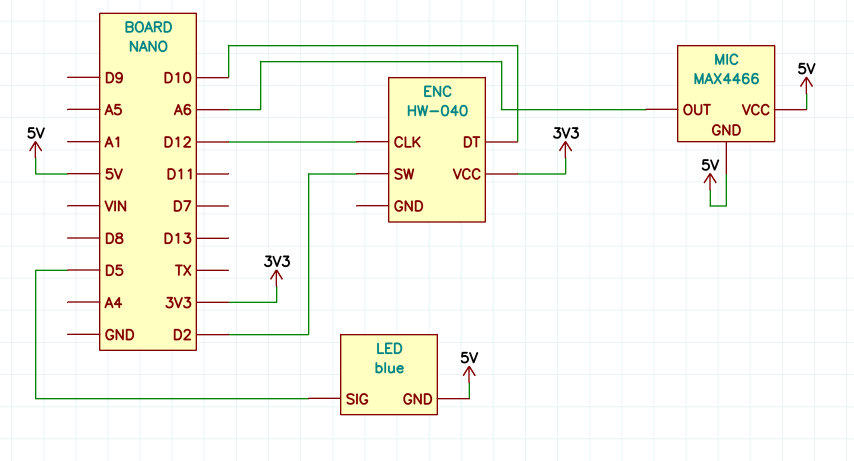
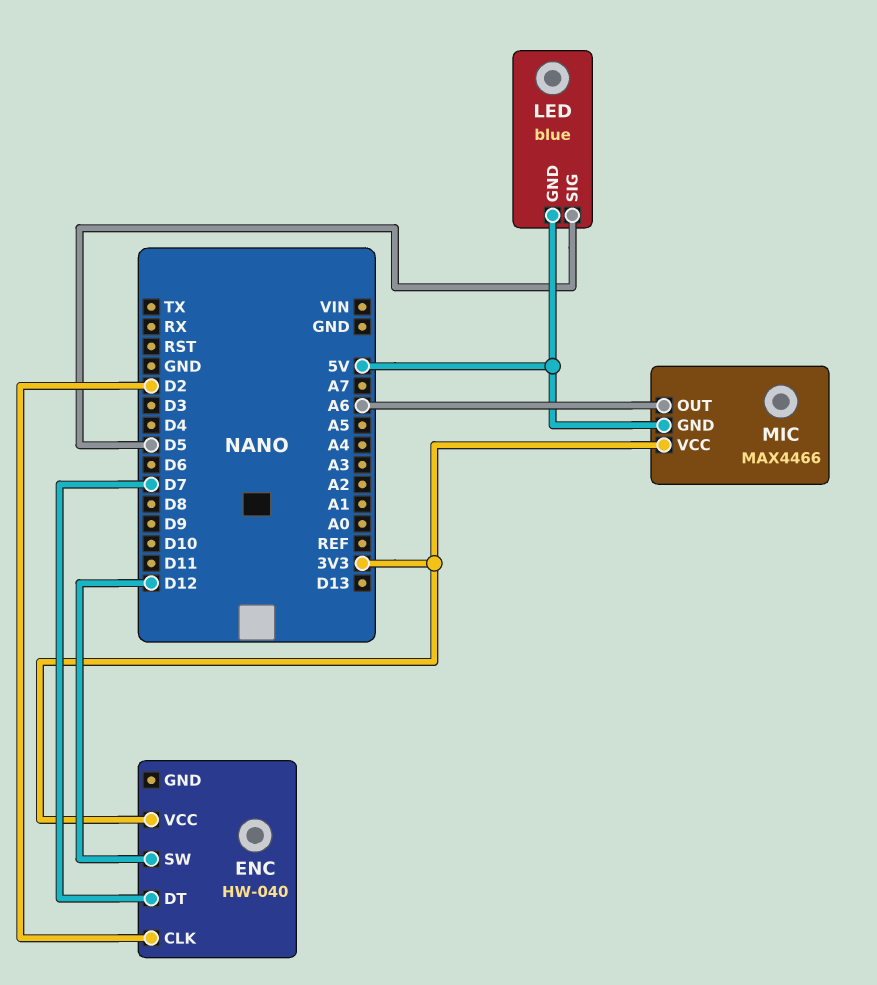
ENC pin CLK: D12 -> D2
ENC pin DT: D10 -> D7
ENC pin SW: D2 -> D12
MIC pin VCC: 5V -> 3V3

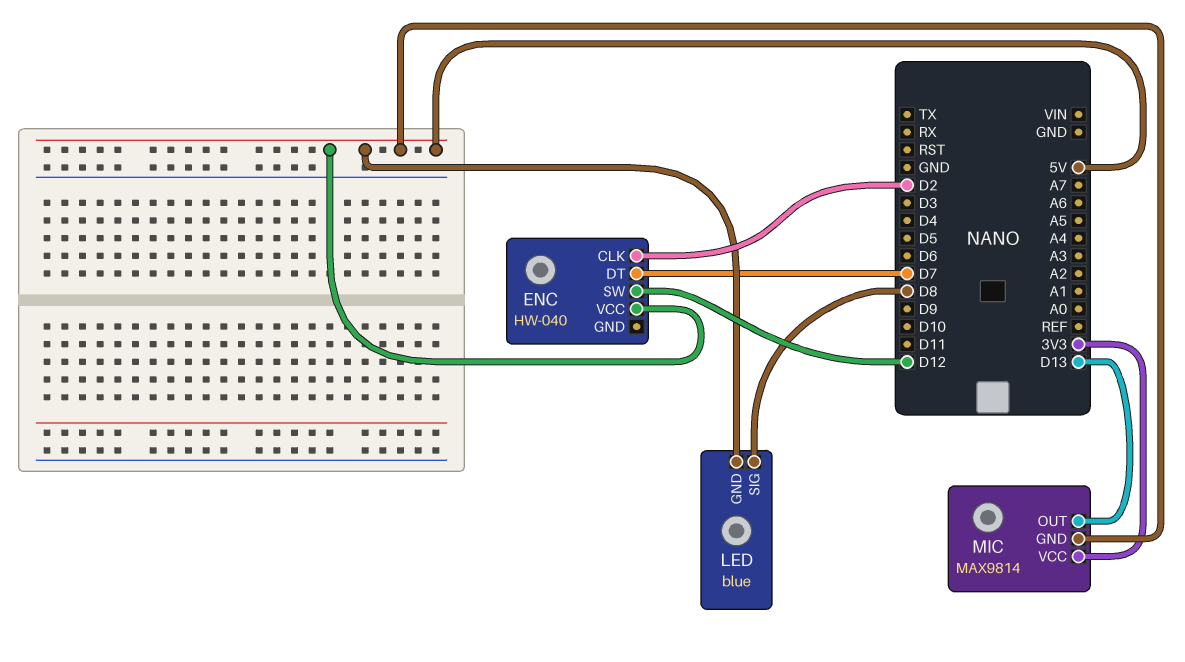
ENC pin VCC: 3V3 -> 5V
LED pin SIG: D5 -> D8
MIC: MAX4466 -> MAX9814
MIC pin OUT: A6 -> D13

